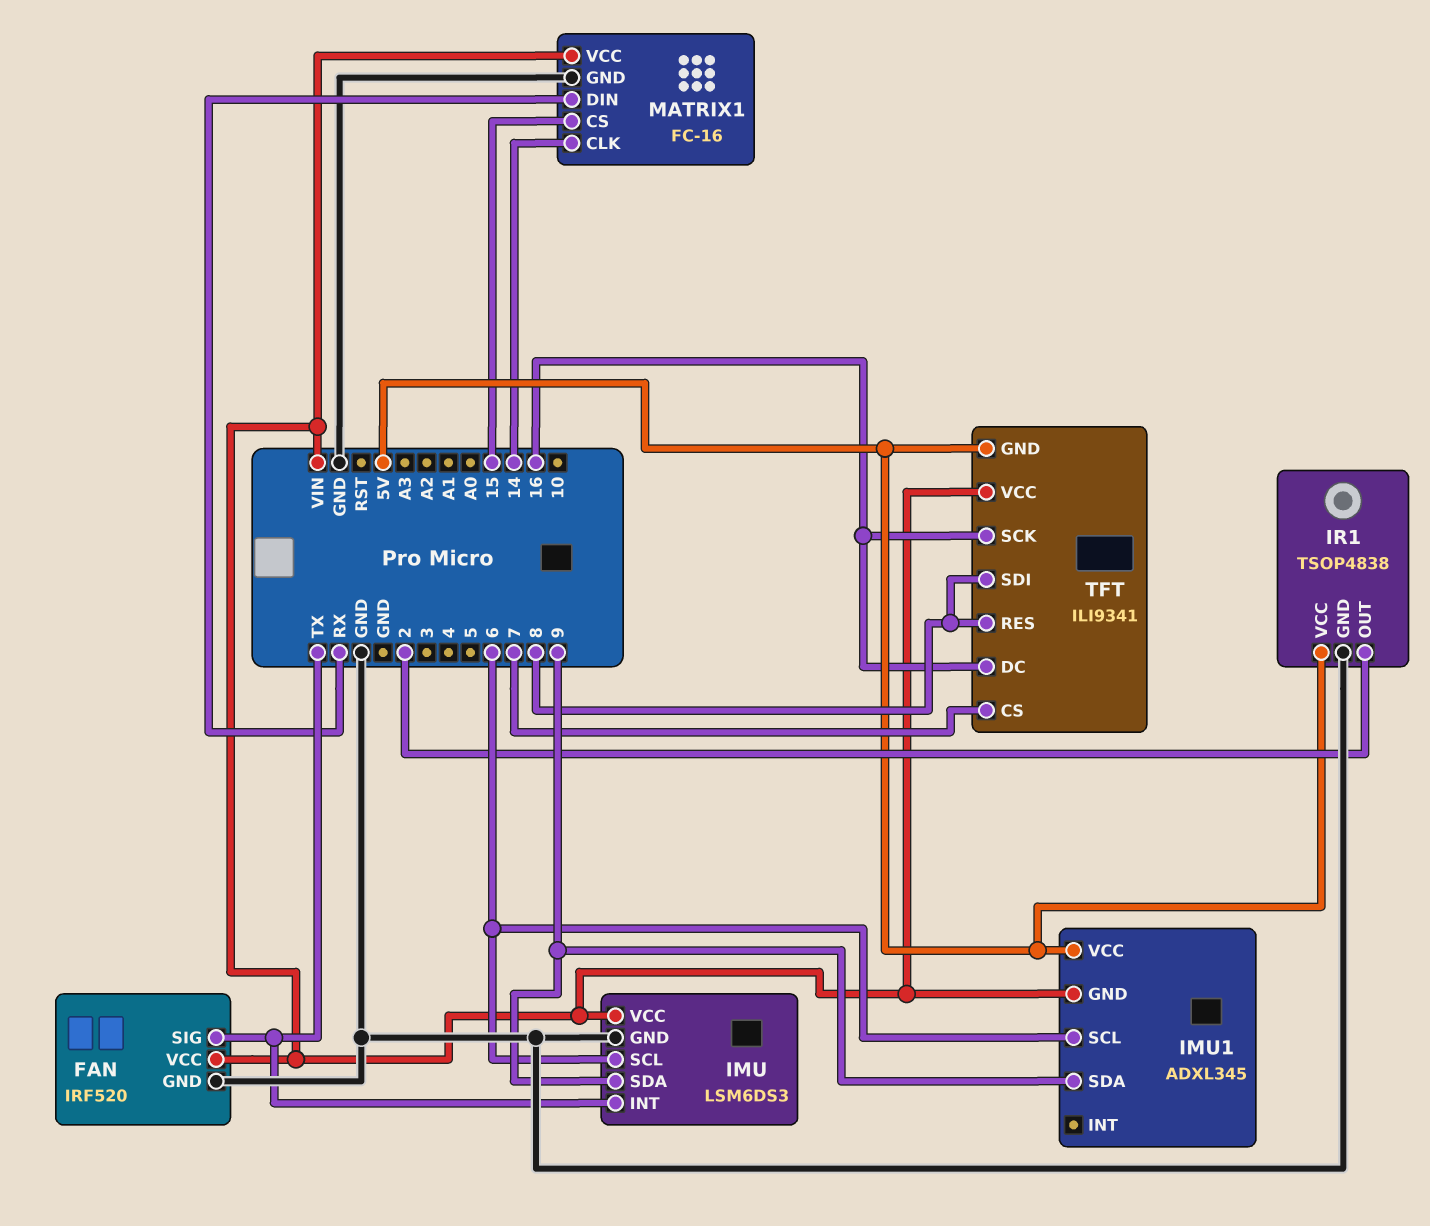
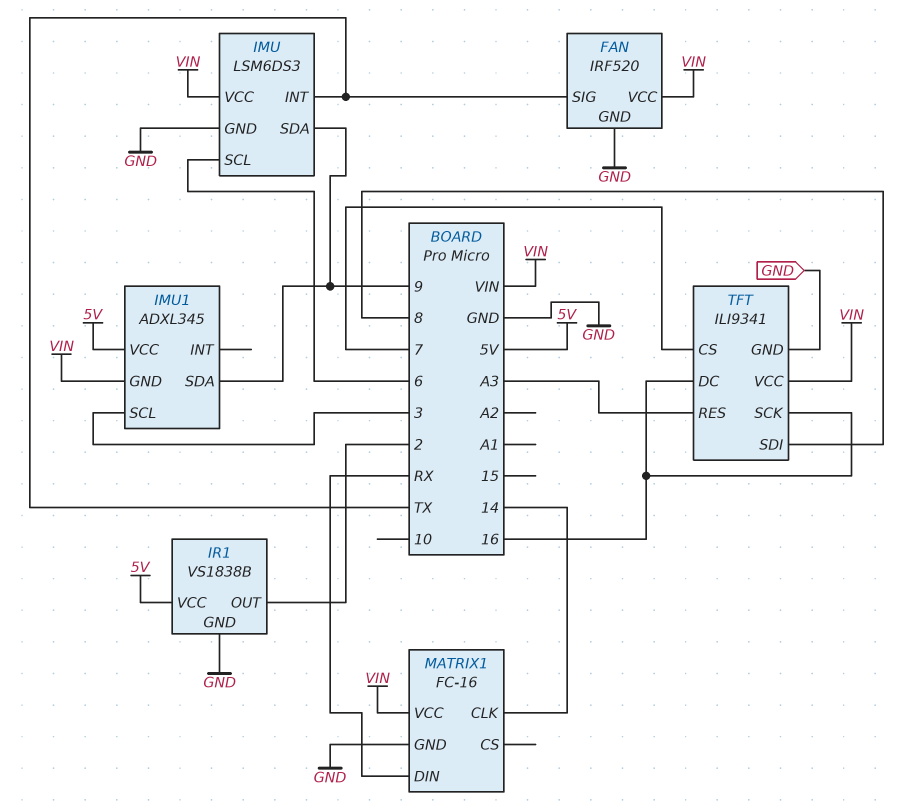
IMU1 pin SCL: 6 -> 3
IR1: TSOP4838 -> VS1838B
MATRIX1 pin CS: 15 -> none
TFT pin GND: 5V -> GND
TFT pin RES: 8 -> A3

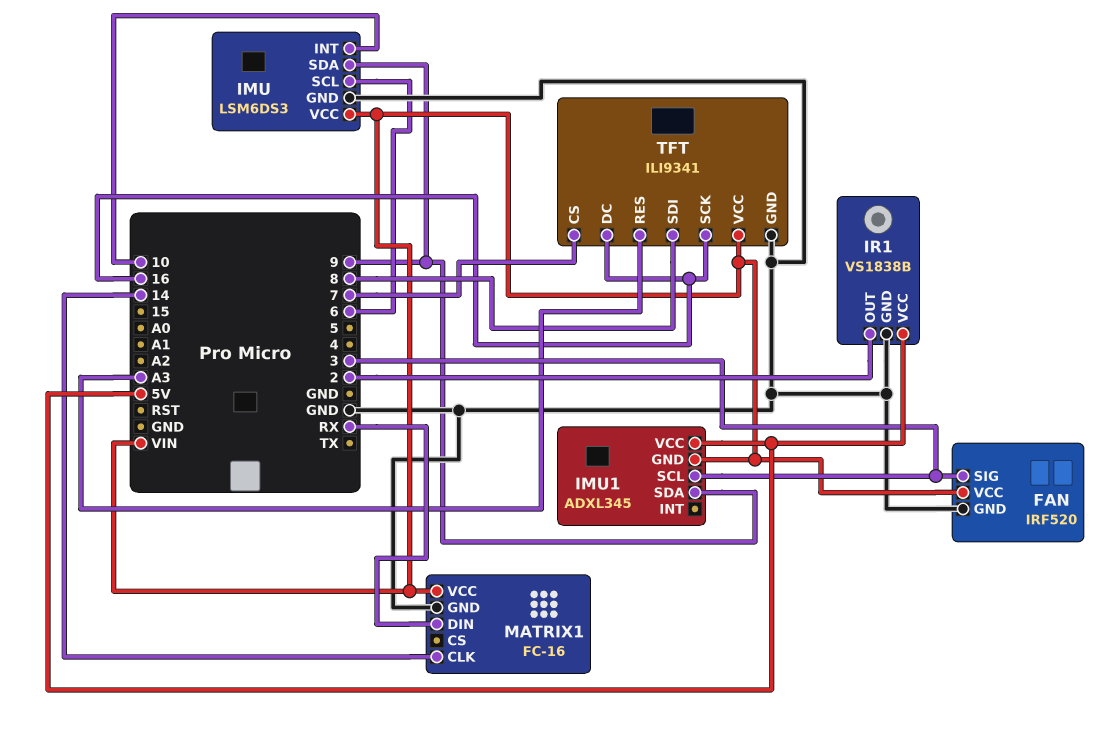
FAN pin SIG: TX -> 3
IMU pin INT: TX -> 10

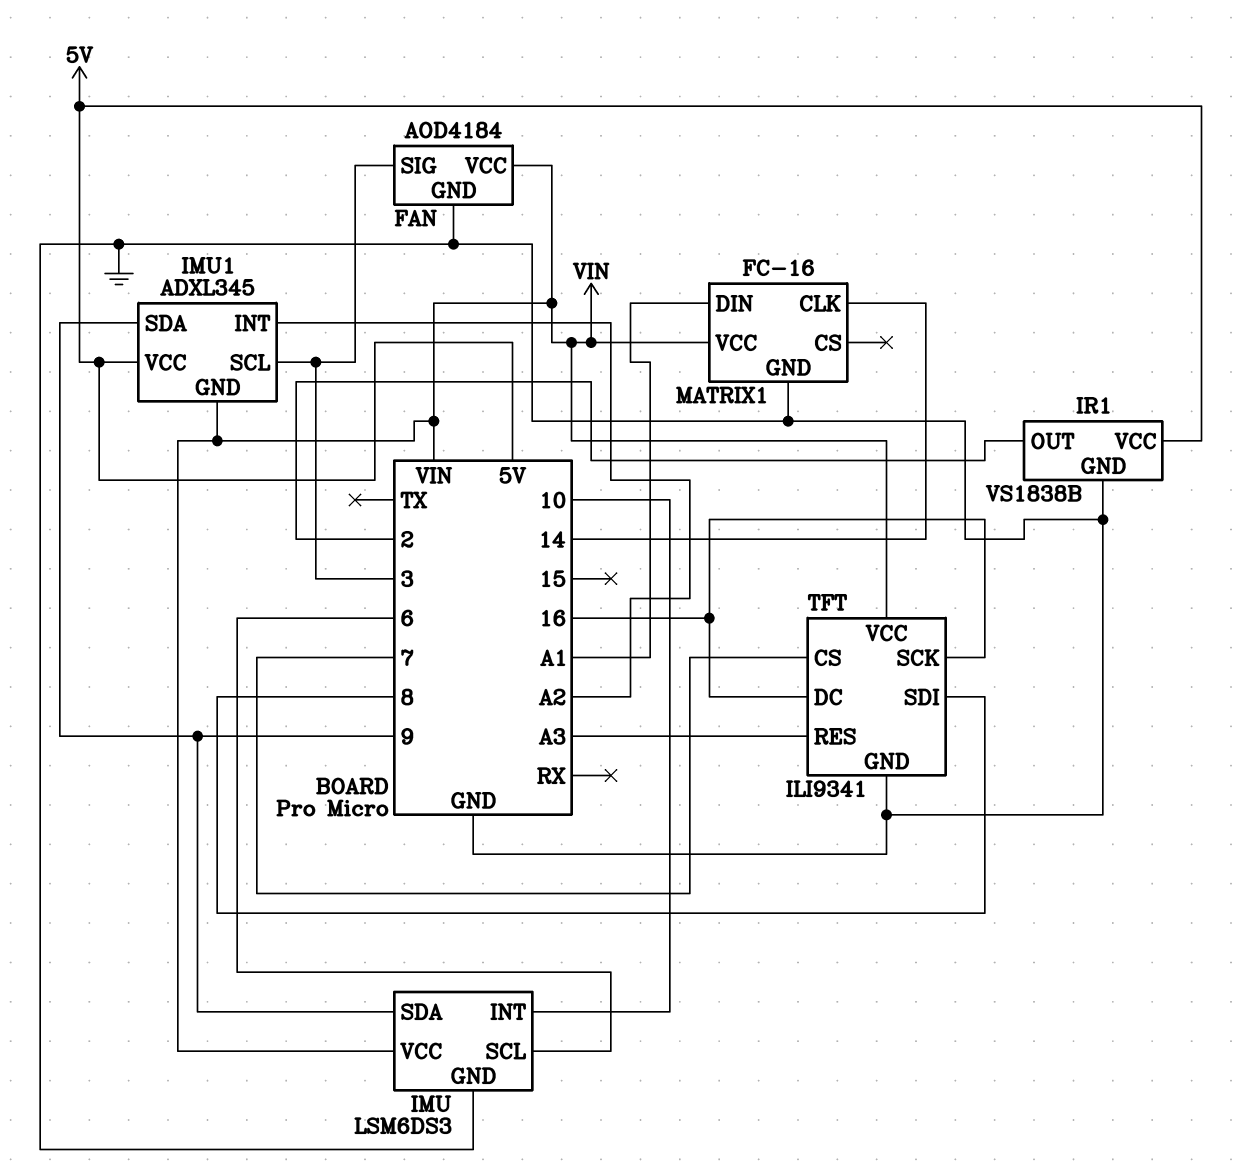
FAN: IRF520 -> AOD4184
IMU1 pin INT: none -> A2
MATRIX1 pin DIN: RX -> A1

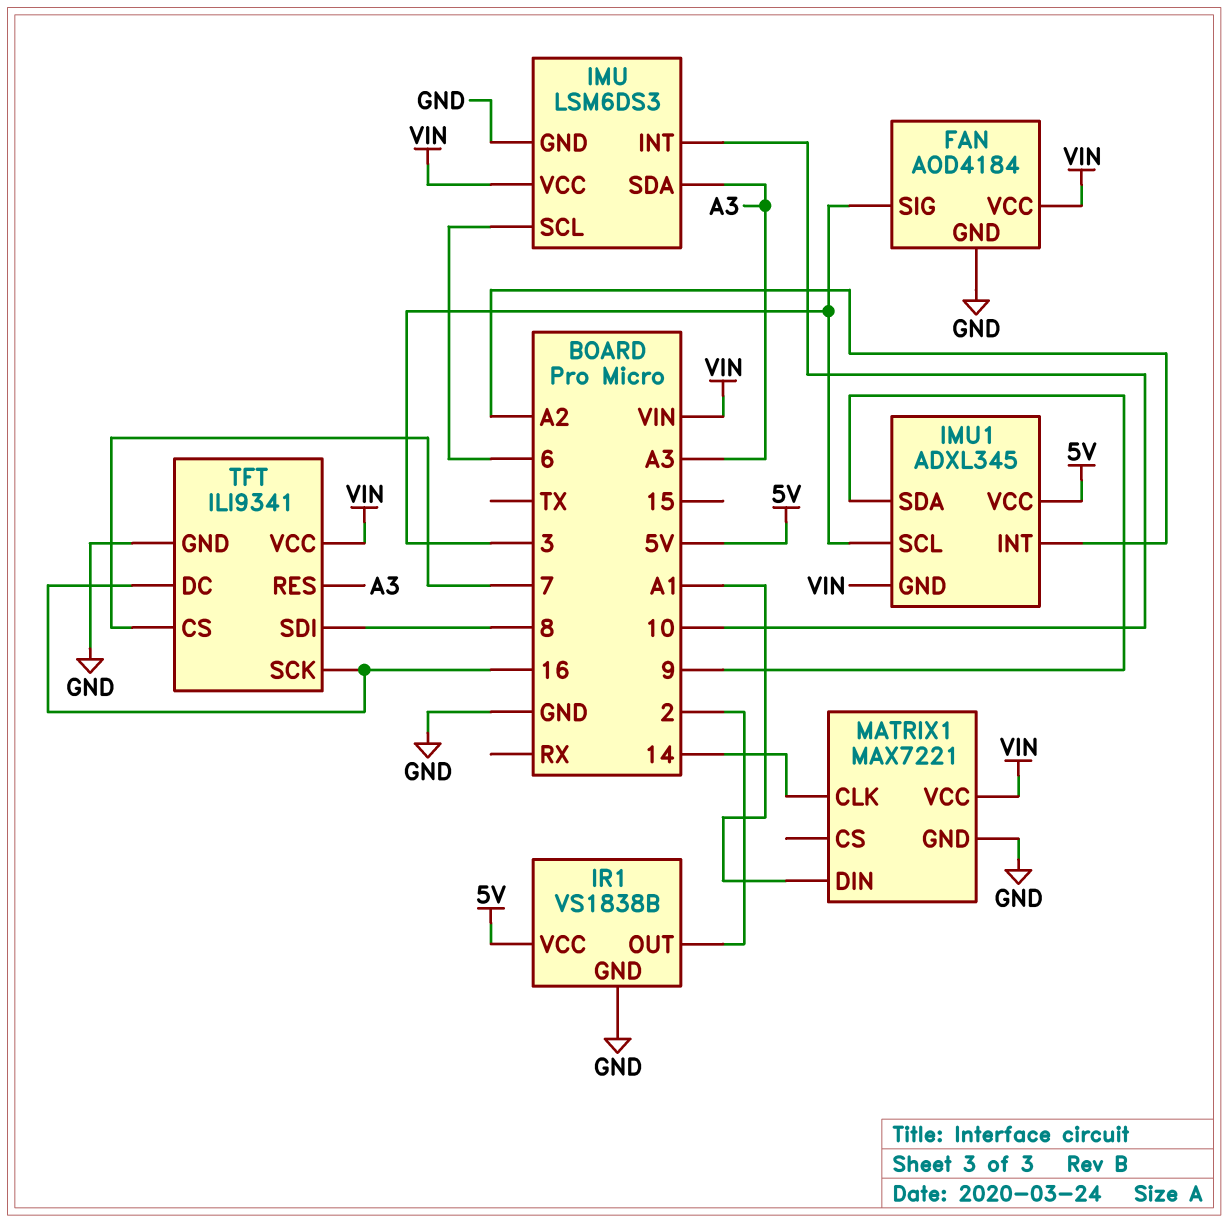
IMU pin SDA: 9 -> A3
MATRIX1: FC-16 -> MAX7221

